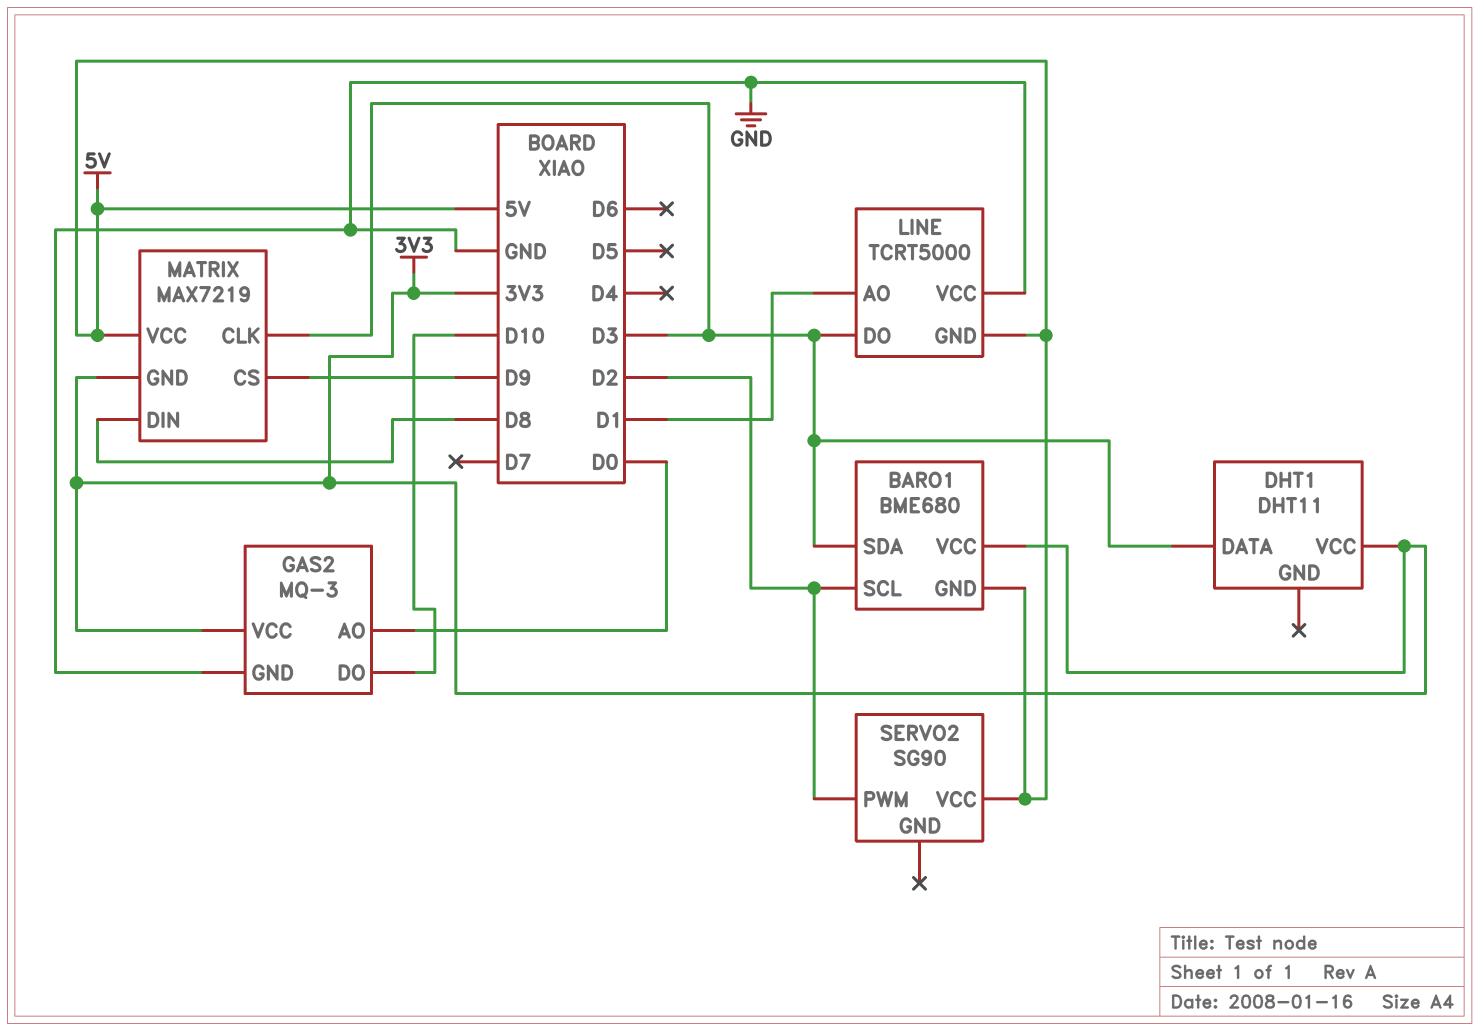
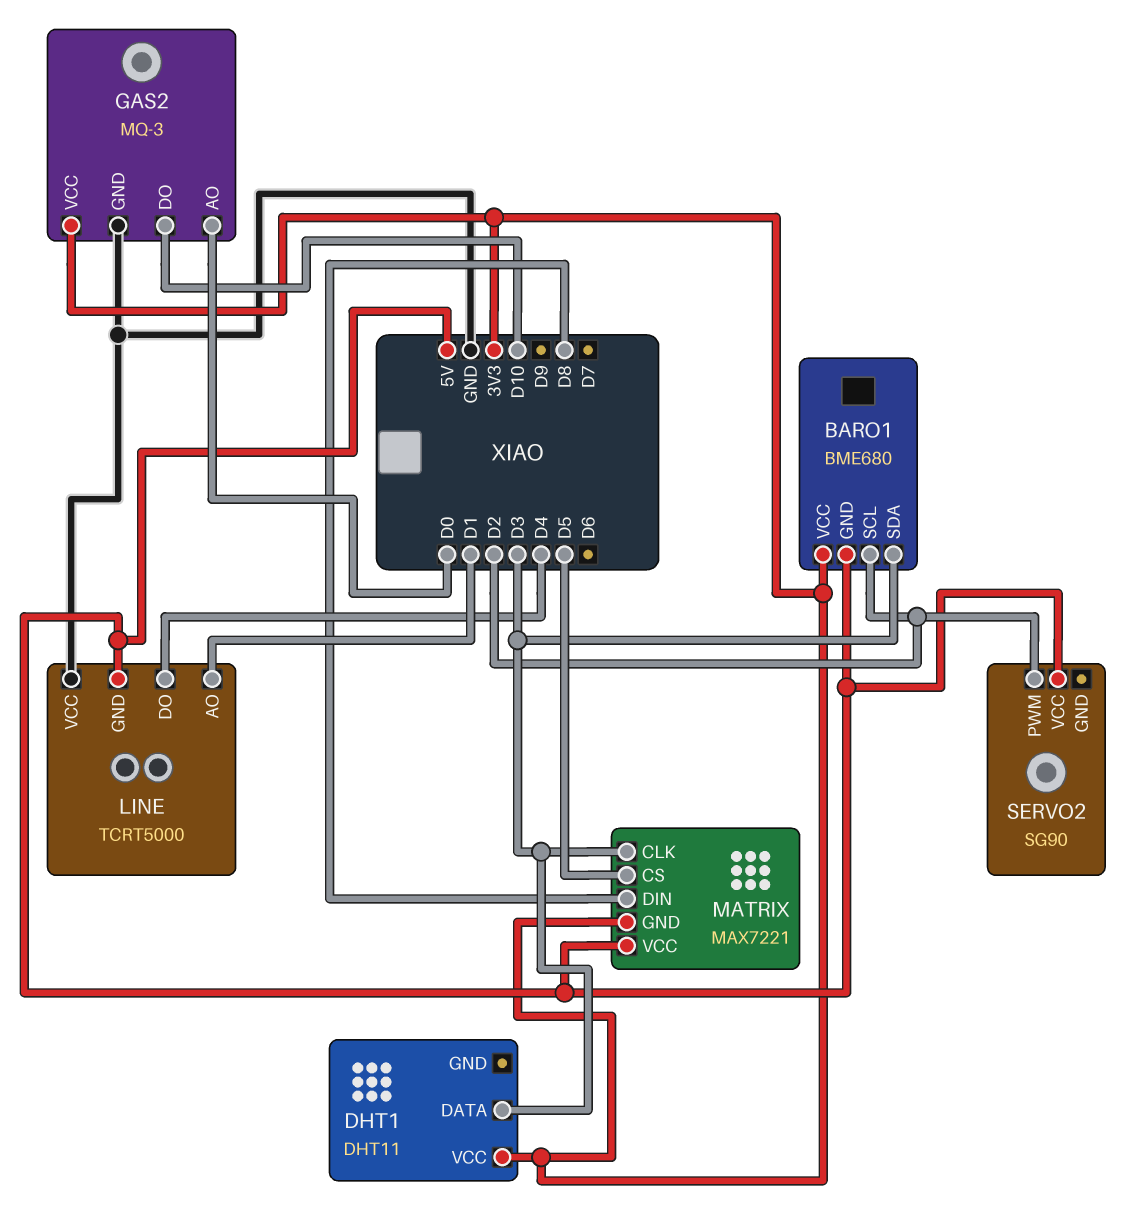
LINE pin DO: D3 -> D4
MATRIX: MAX7219 -> MAX7221
MATRIX pin CS: D9 -> D5

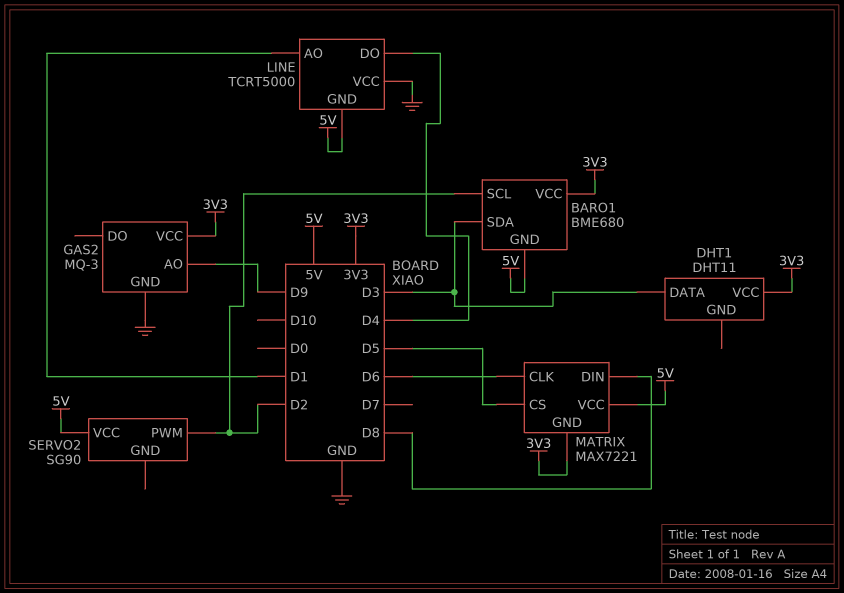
GAS2 pin AO: D0 -> D9
GAS2 pin DO: D10 -> none
MATRIX pin CLK: D3 -> D6

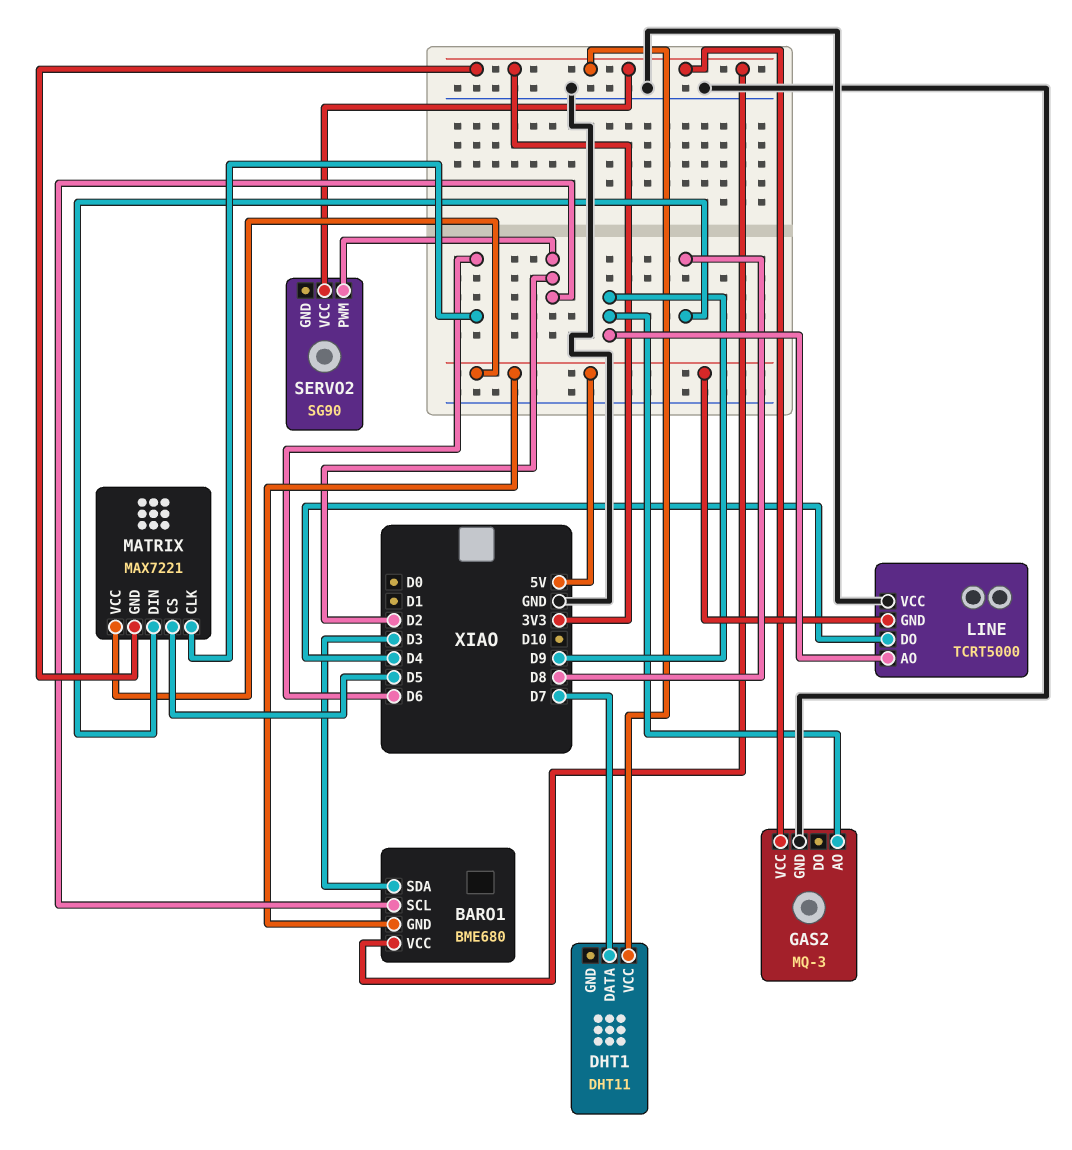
DHT1 pin DATA: D3 -> D7
LINE pin AO: D1 -> D9
SERVO2 pin VCC: 5V -> 3V3

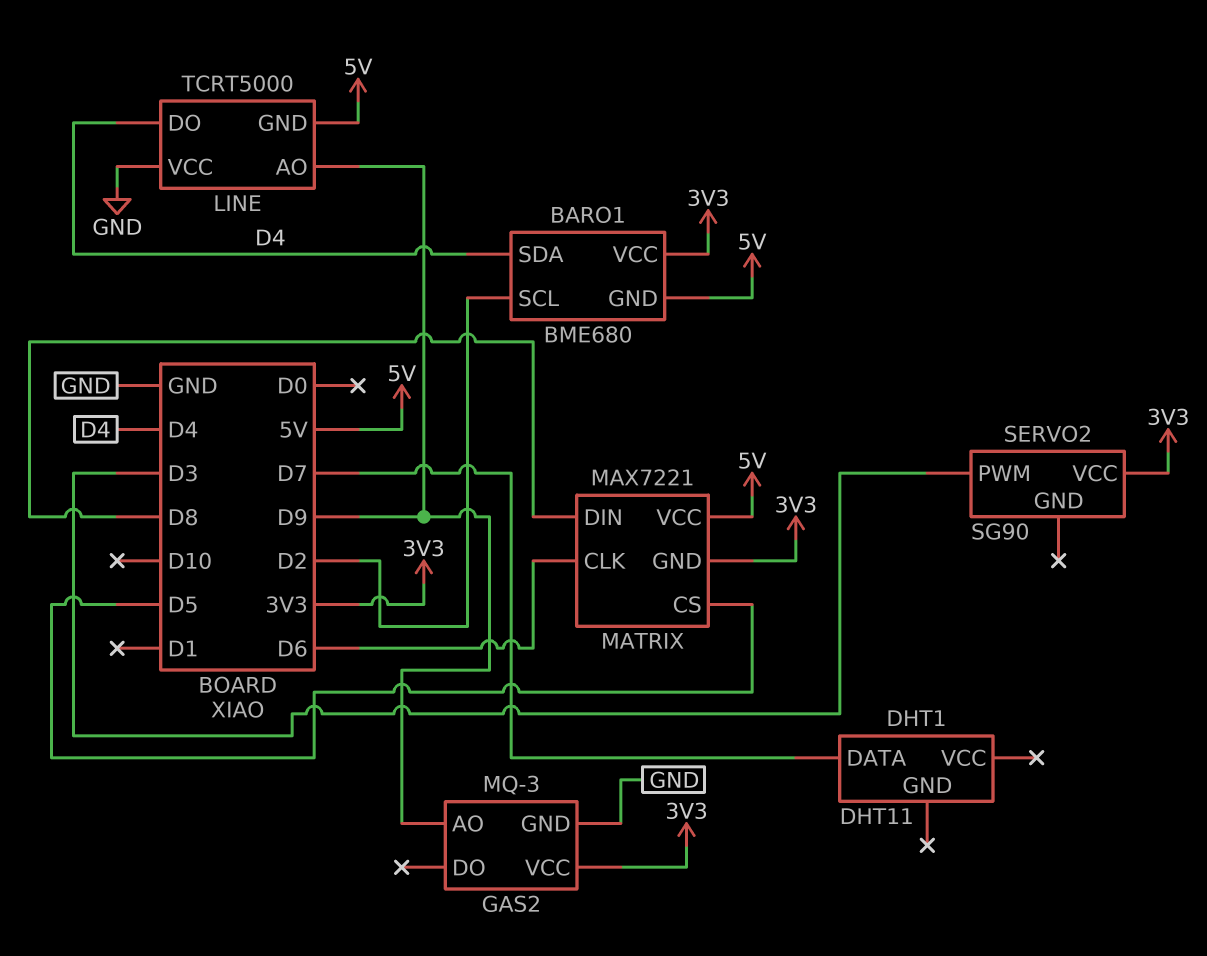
BARO1 pin SDA: D3 -> D4
DHT1 pin VCC: 3V3 -> none
SERVO2 pin PWM: D2 -> D3

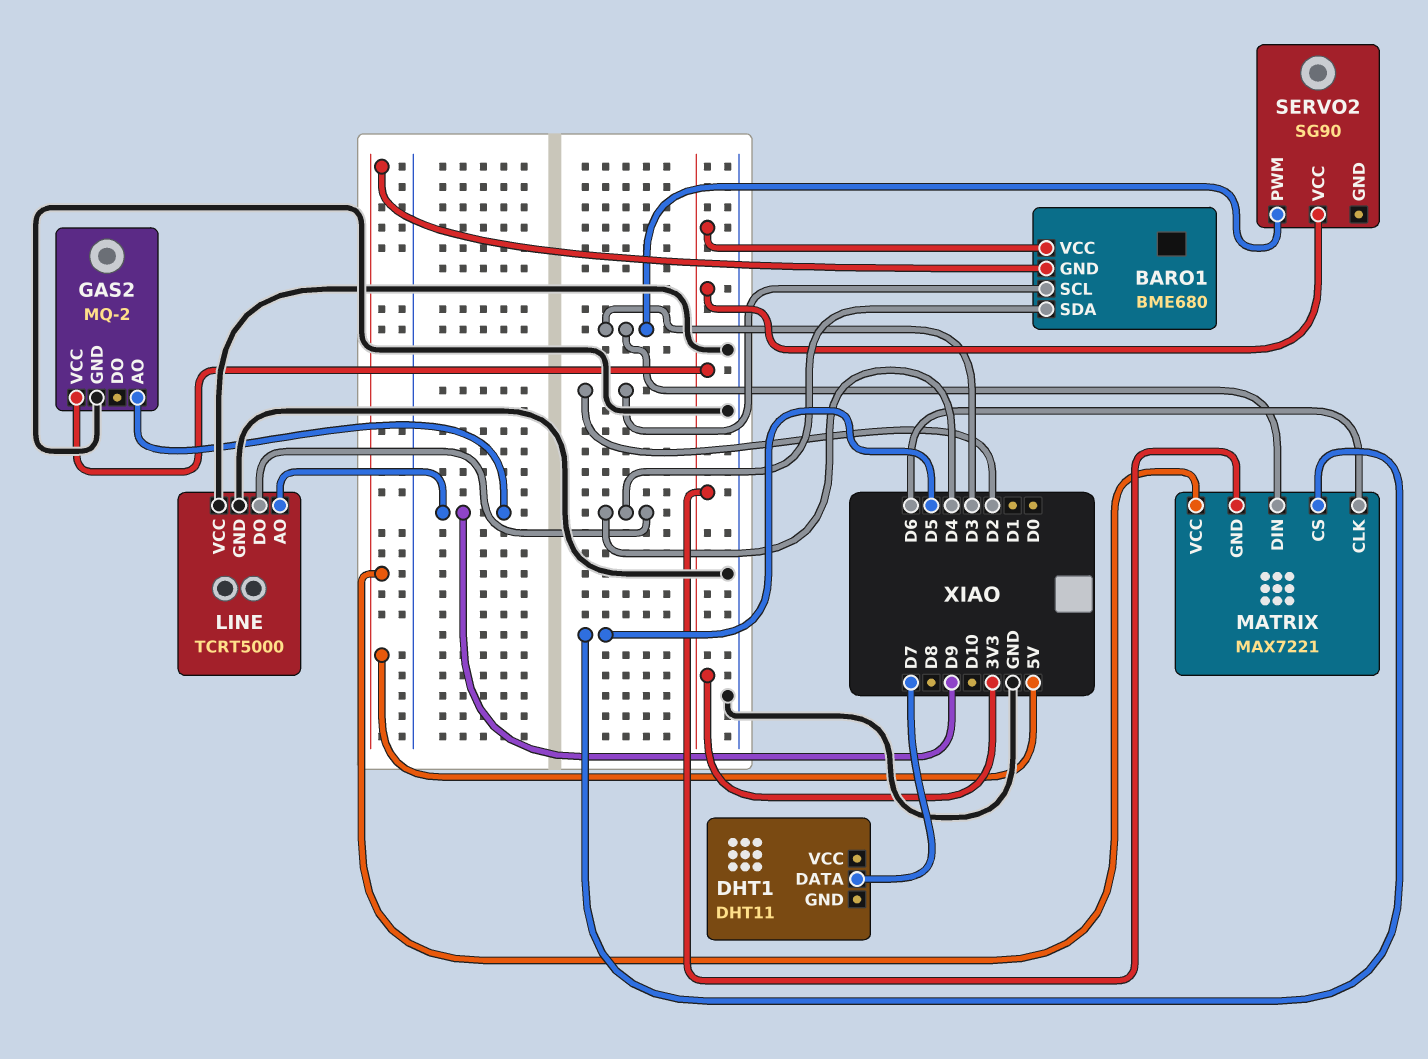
GAS2: MQ-3 -> MQ-2
LINE pin GND: 5V -> GND
MATRIX pin DIN: D8 -> D3

